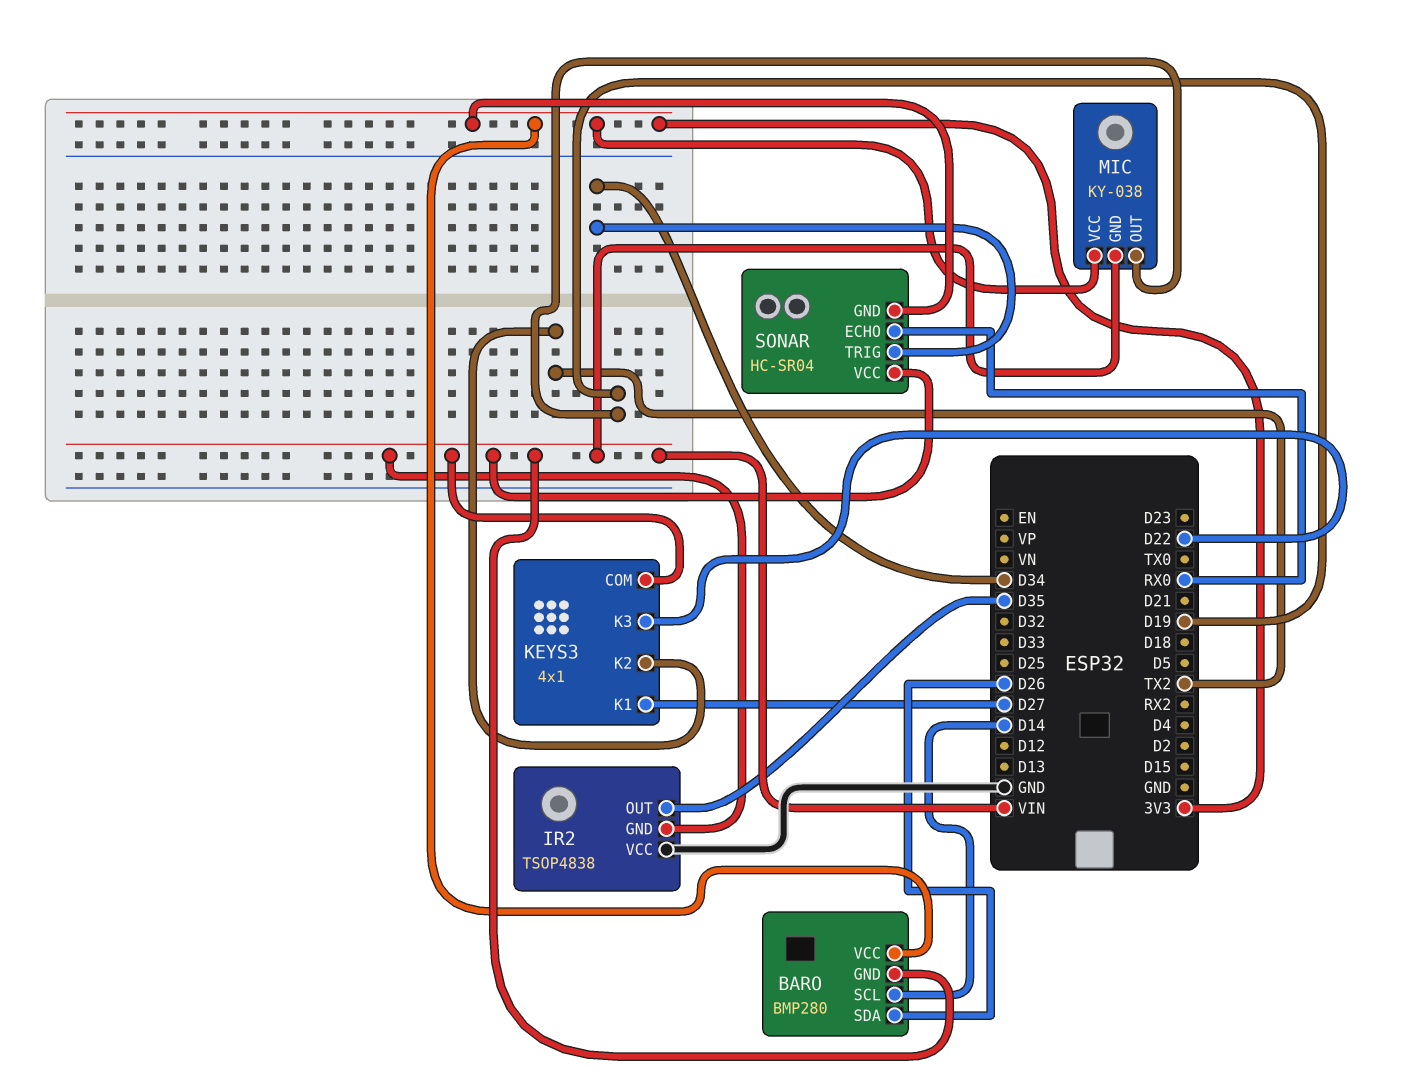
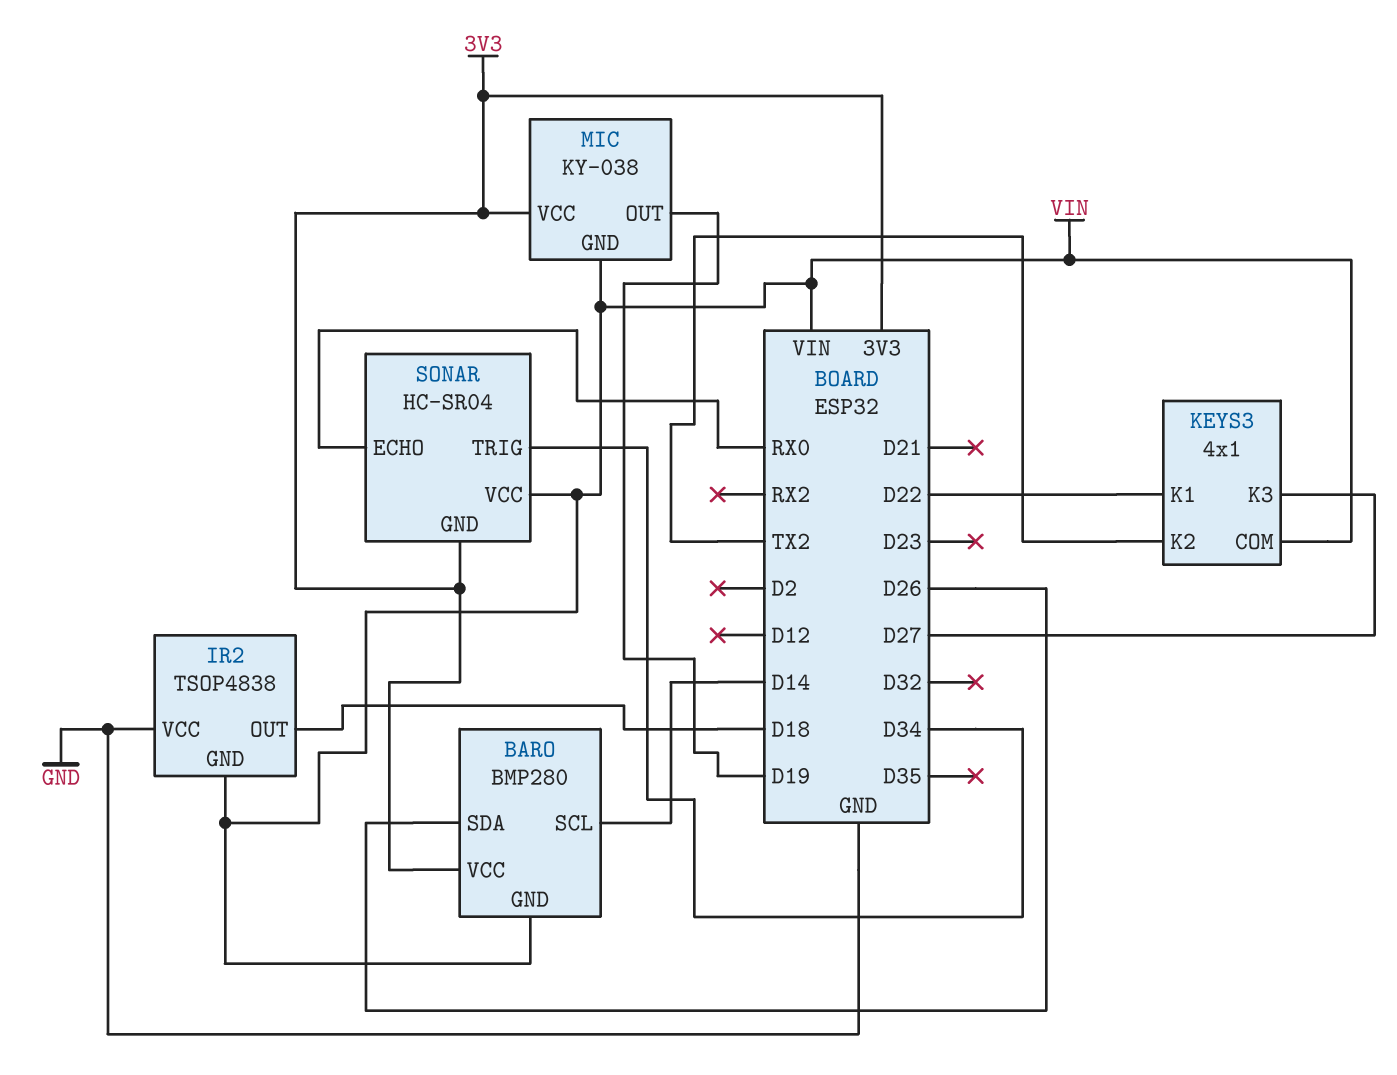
IR2 pin OUT: D35 -> D18
KEYS3 pin K1: D27 -> D22
KEYS3 pin K3: D22 -> D27

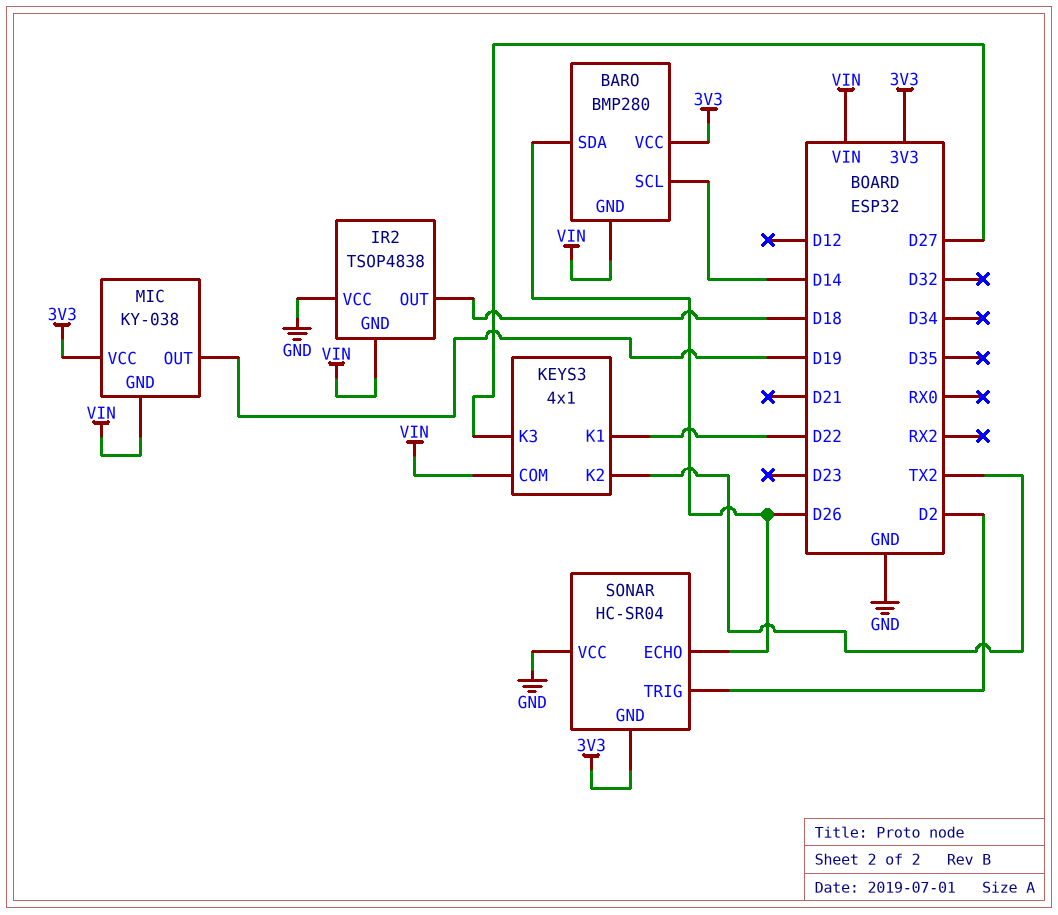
SONAR pin ECHO: RX0 -> D26
SONAR pin TRIG: D34 -> D2
SONAR pin VCC: VIN -> GND

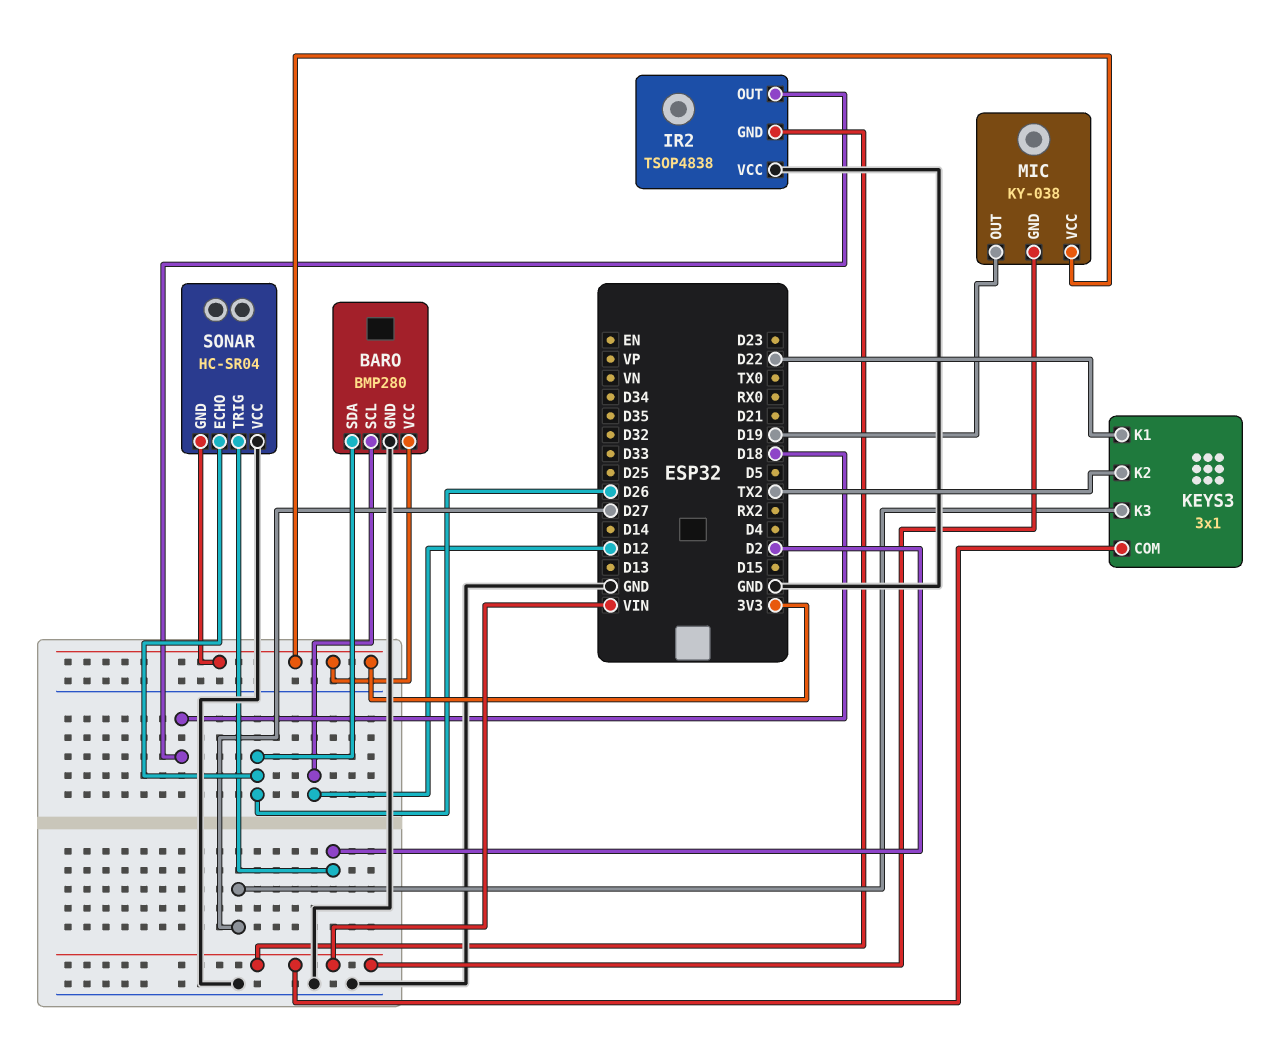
BARO pin GND: VIN -> GND
BARO pin SCL: D14 -> D12
KEYS3: 4x1 -> 3x1

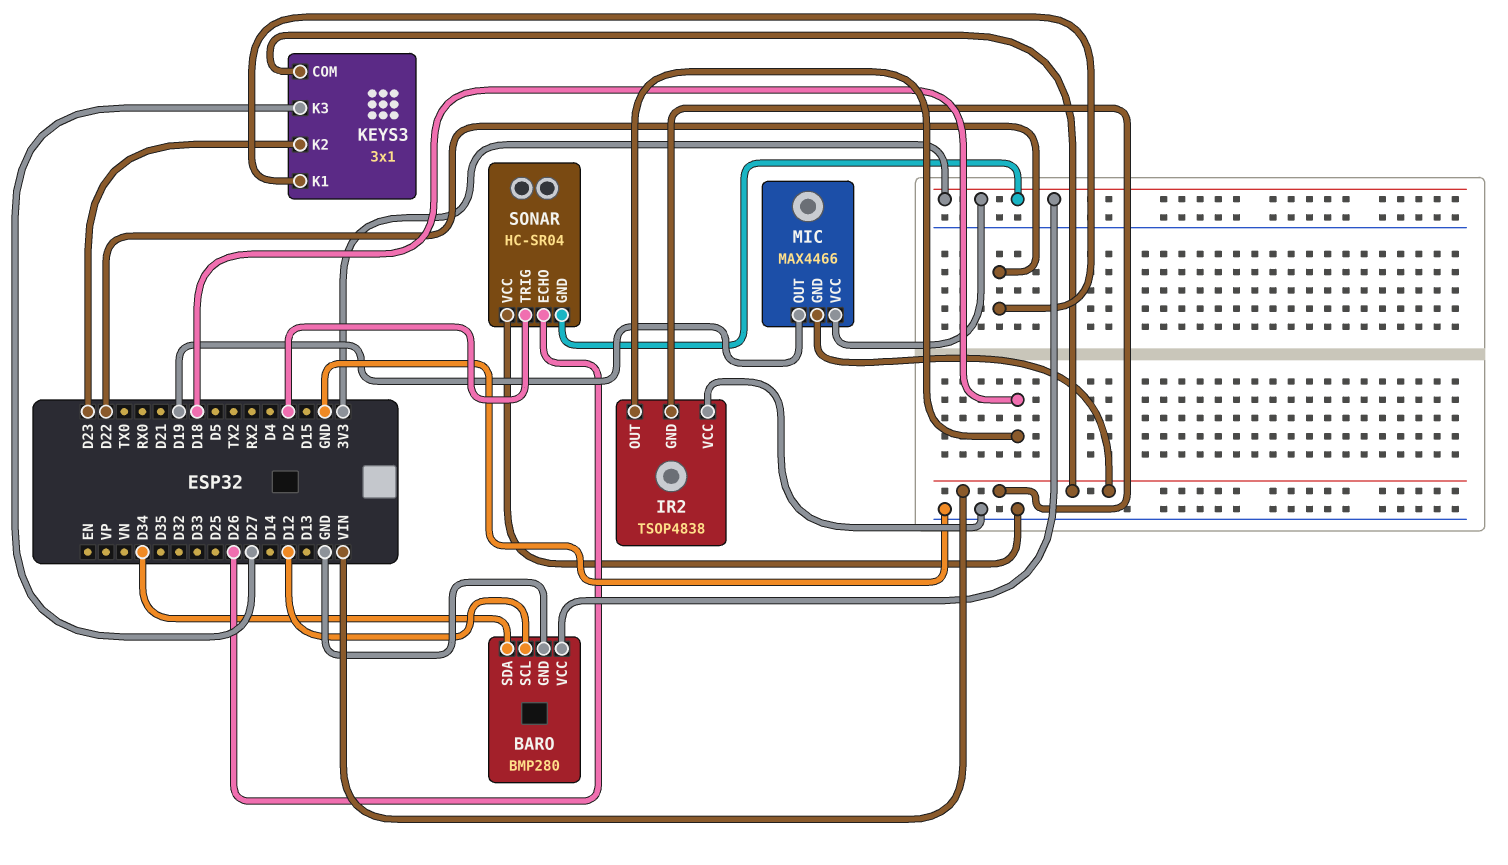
BARO pin SDA: D26 -> D34
KEYS3 pin K2: TX2 -> D23
MIC: KY-038 -> MAX4466

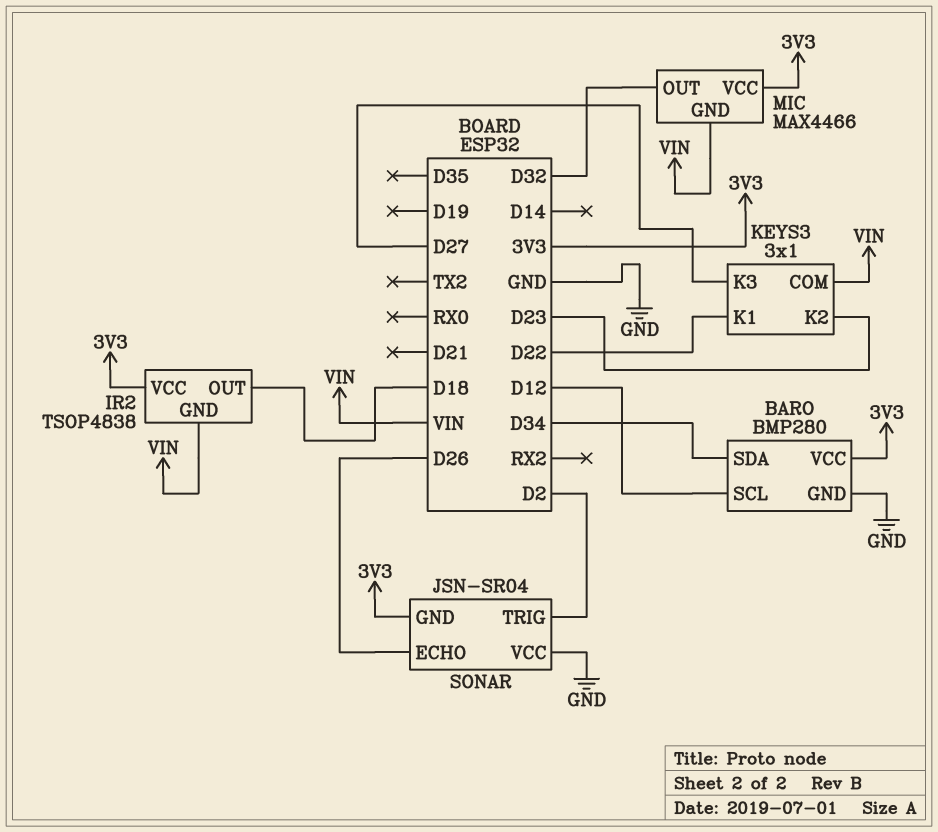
IR2 pin VCC: GND -> 3V3
MIC pin OUT: D19 -> D32
SONAR: HC-SR04 -> JSN-SR04

